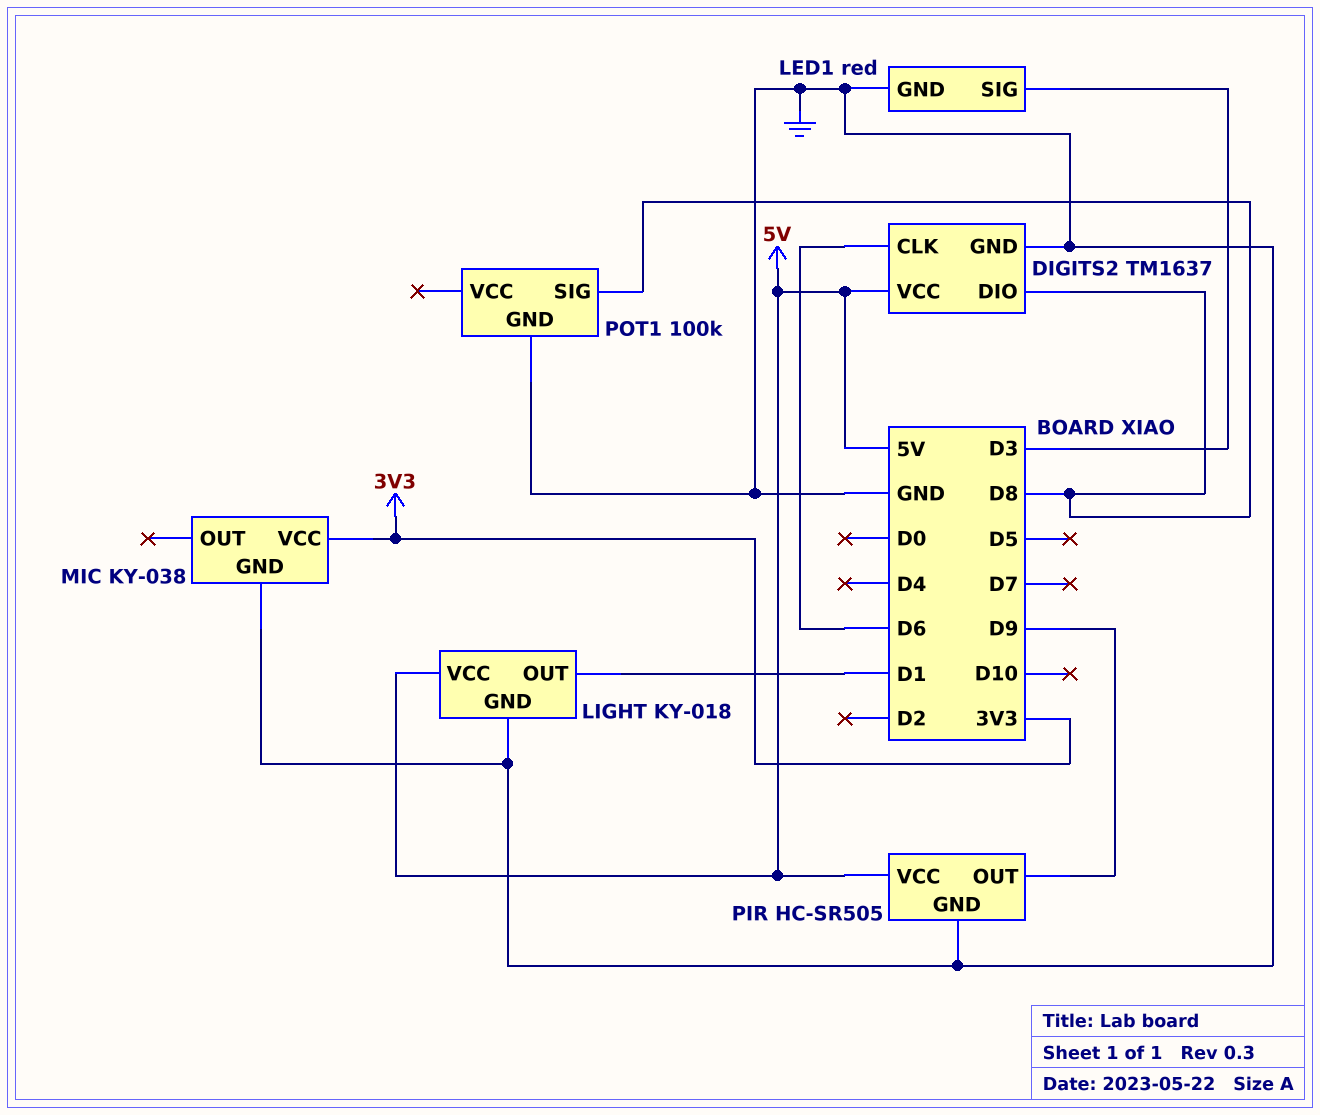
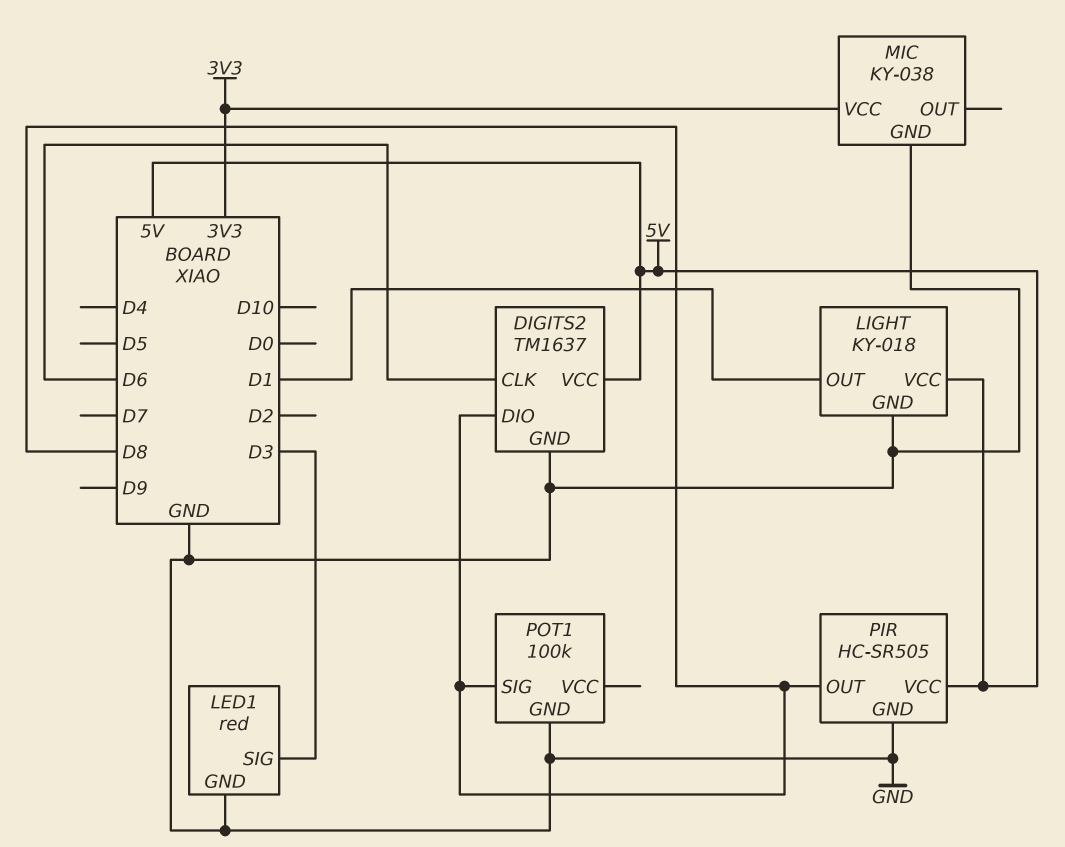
PIR pin OUT: D9 -> D8

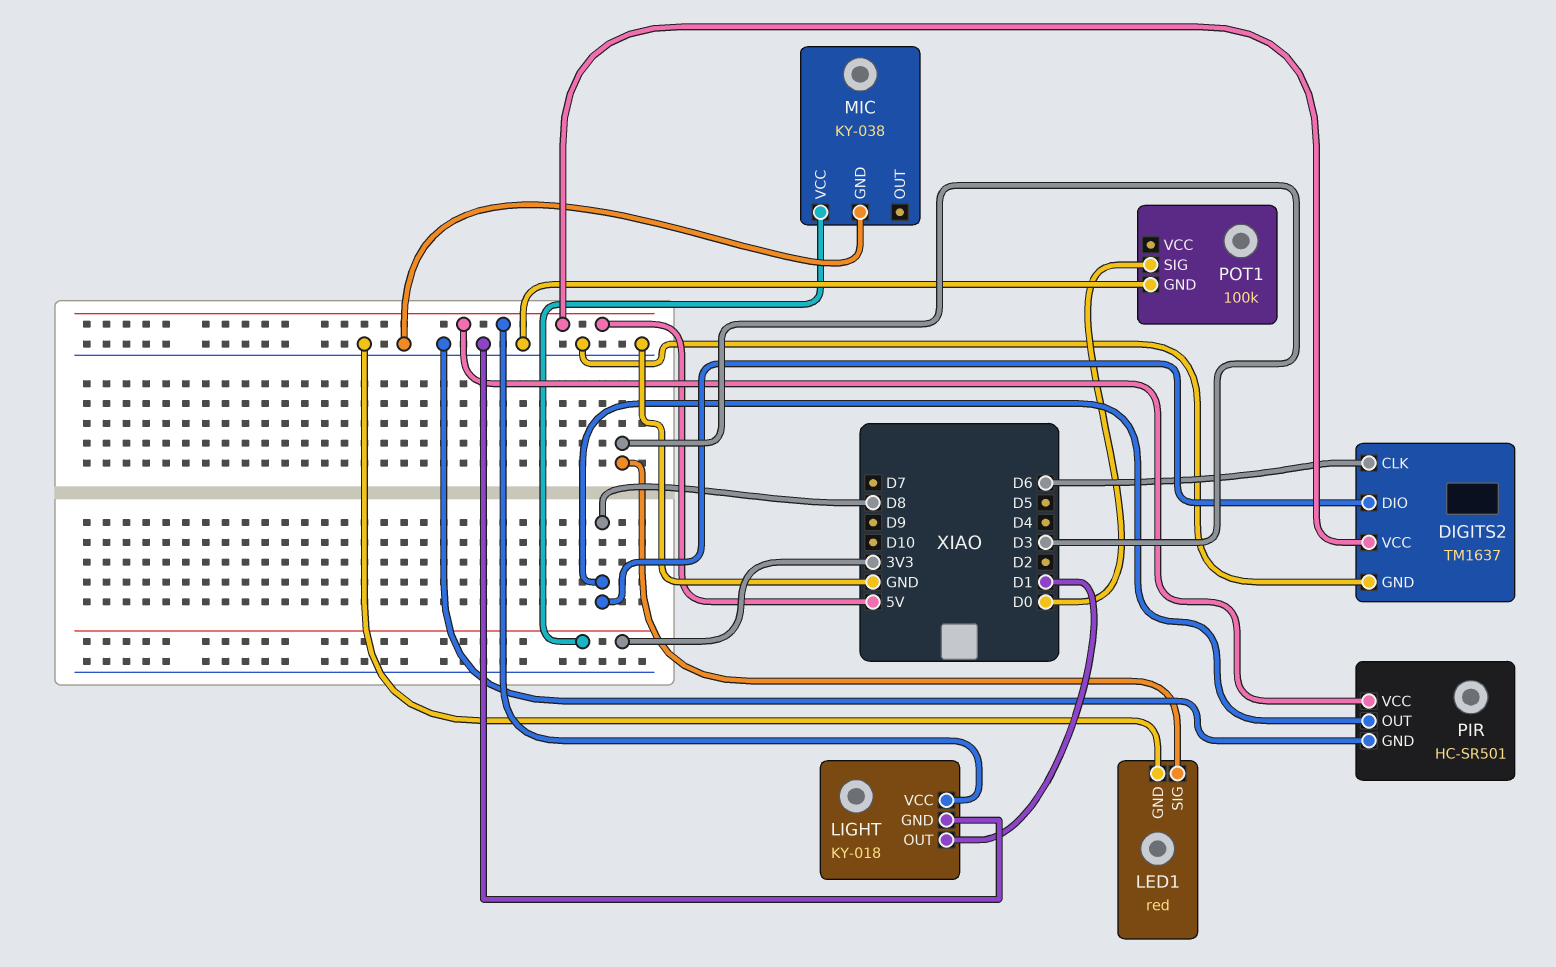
PIR: HC-SR505 -> HC-SR501
POT1 pin SIG: D8 -> D0

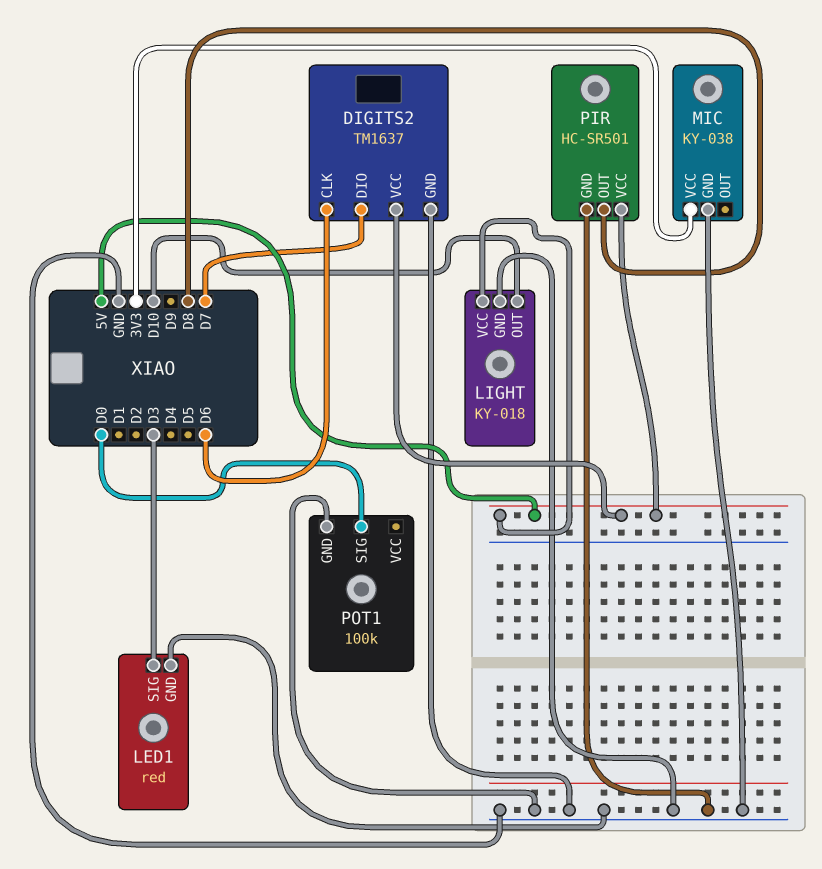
DIGITS2 pin DIO: D8 -> D7
LIGHT pin OUT: D1 -> D10

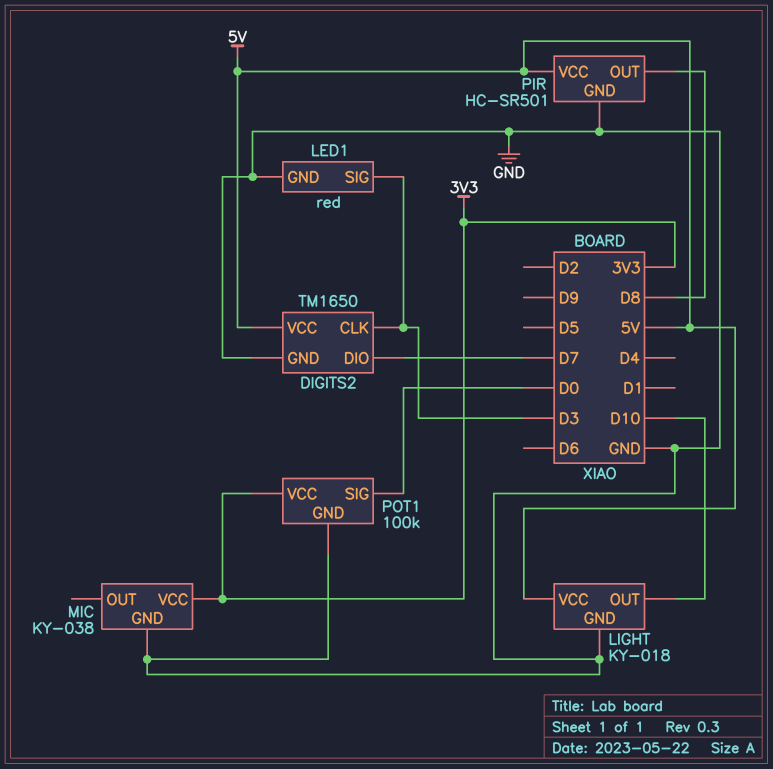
DIGITS2: TM1637 -> TM1650
DIGITS2 pin CLK: D6 -> D3
POT1 pin VCC: none -> 3V3

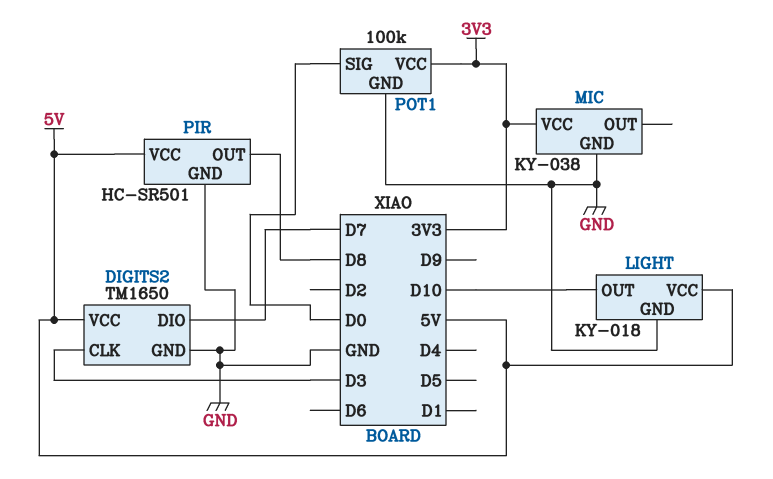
LED1: red -> none
LED1 pin GND: GND -> none
LED1 pin SIG: D3 -> none

